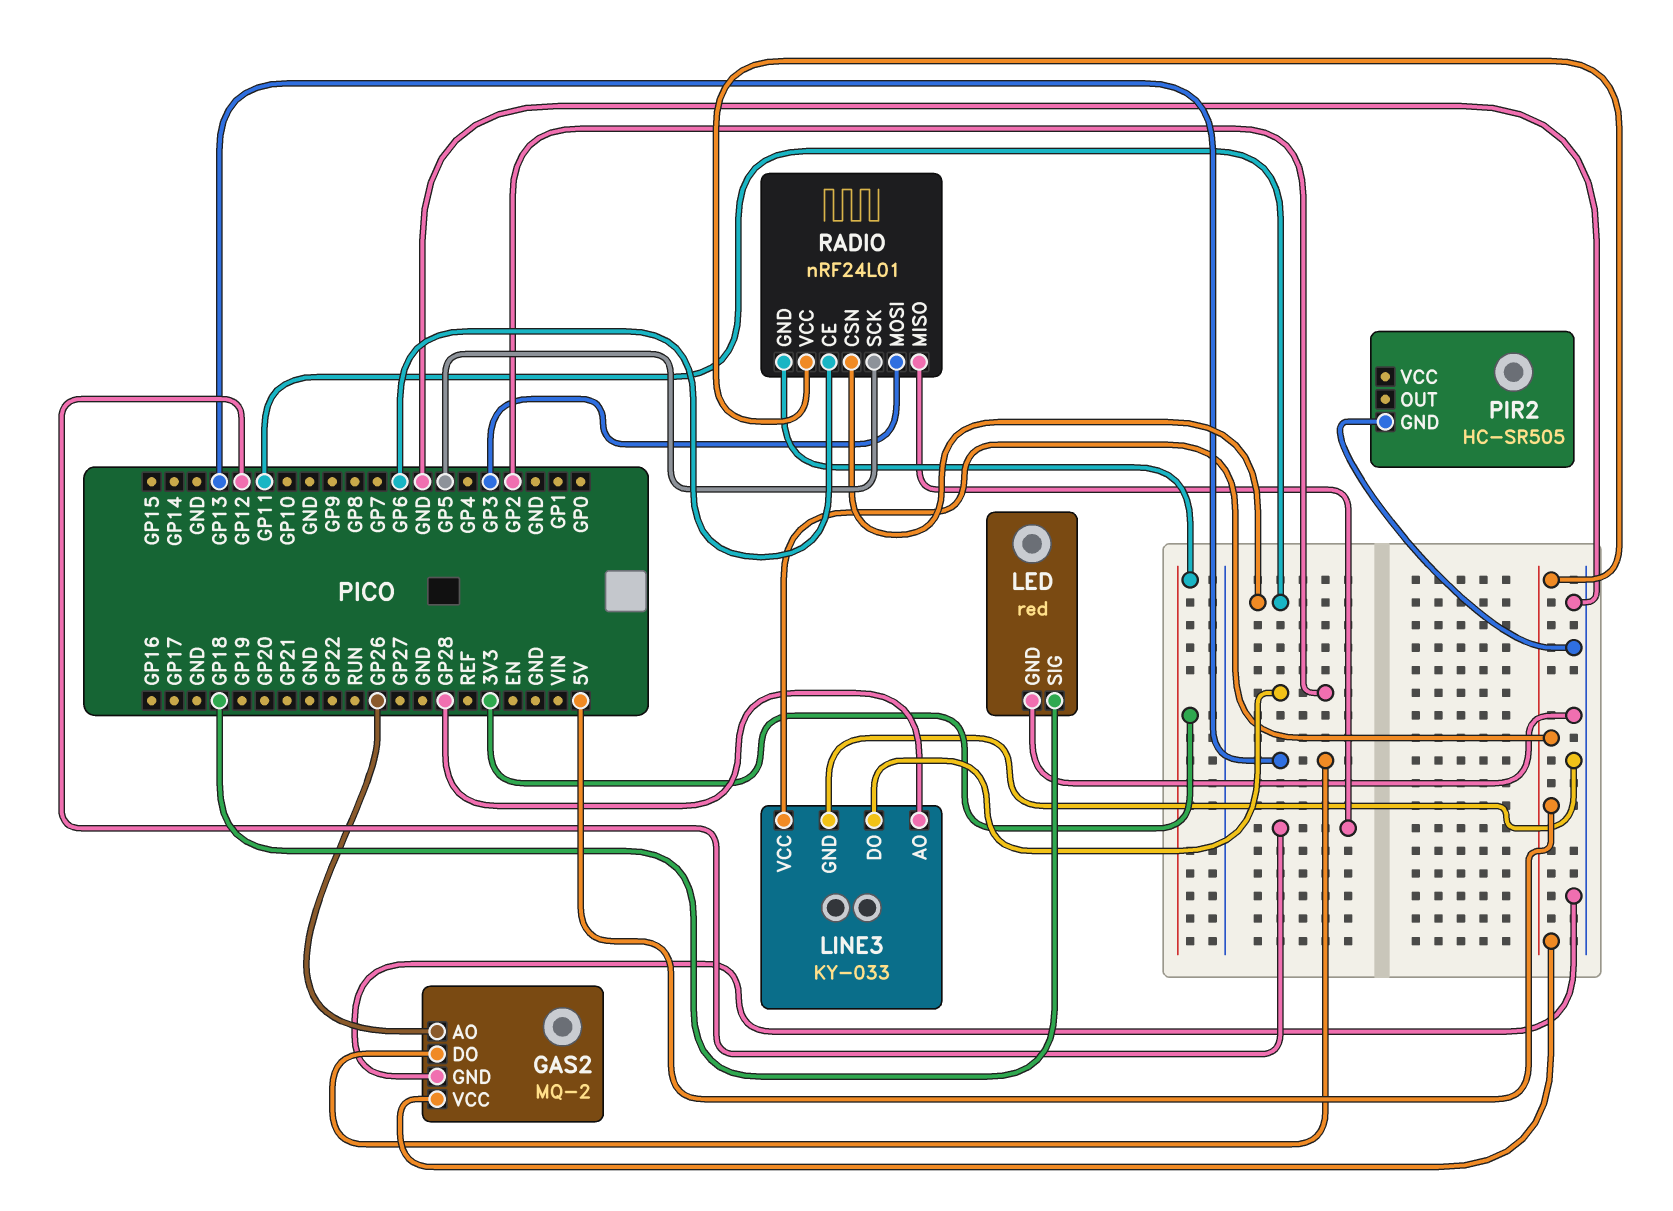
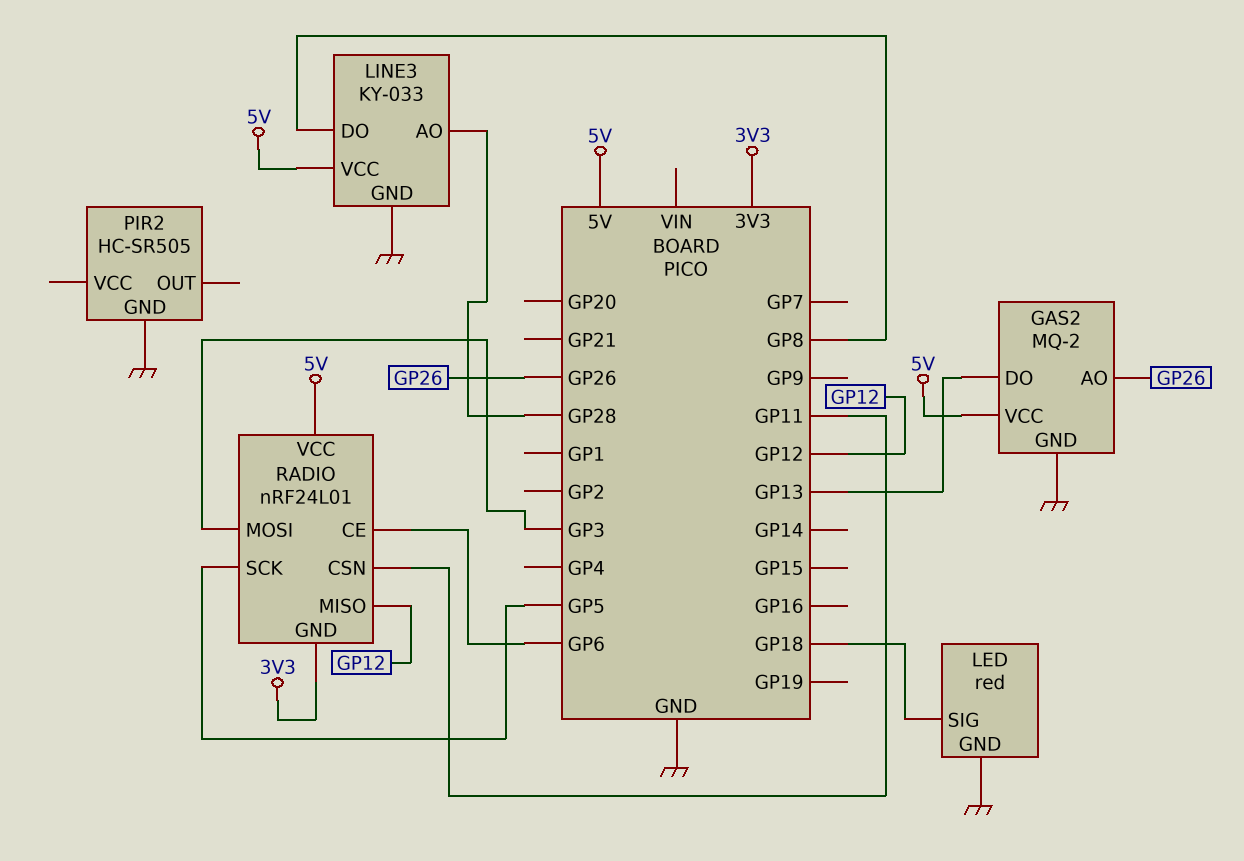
LINE3 pin DO: GP2 -> GP8

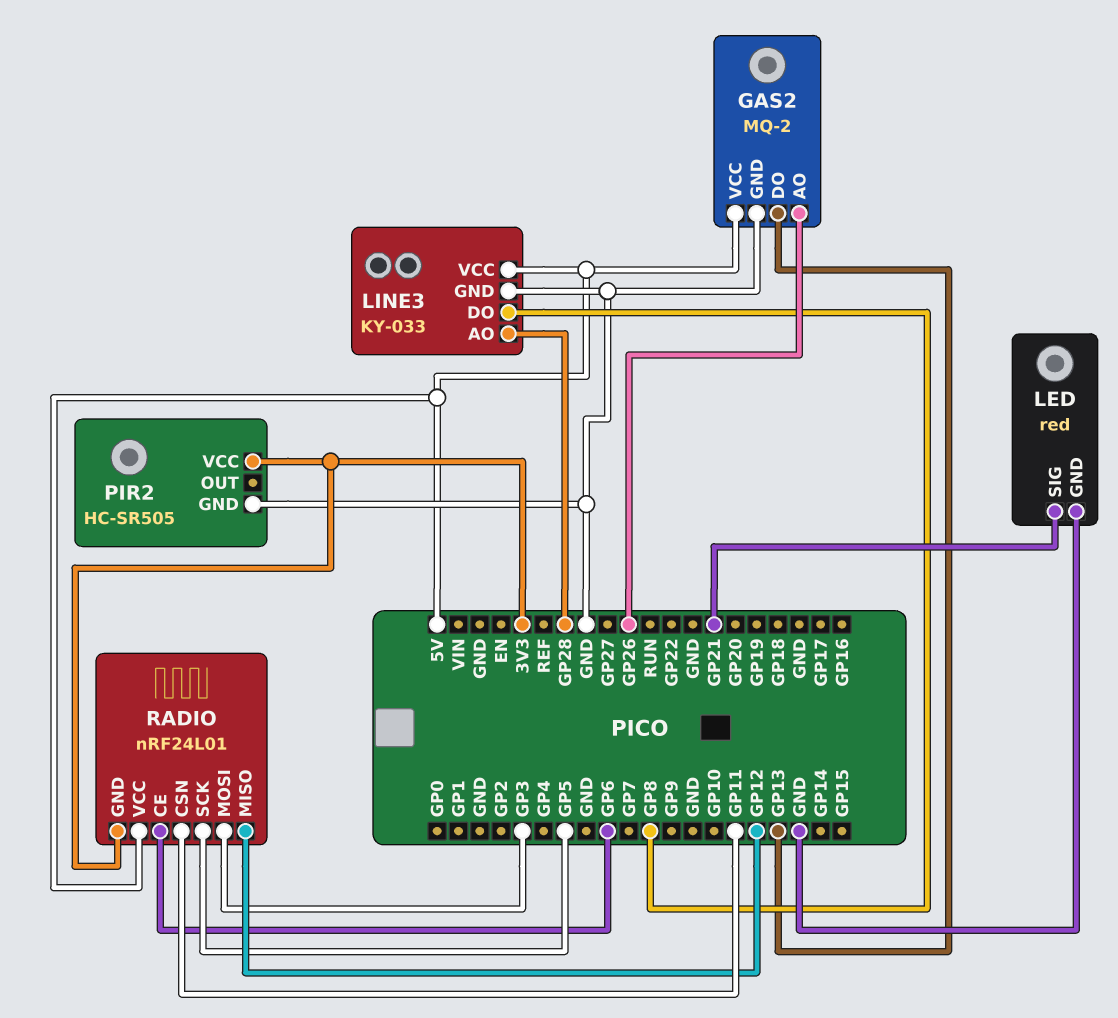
LED pin SIG: GP18 -> GP21
PIR2 pin VCC: none -> 3V3

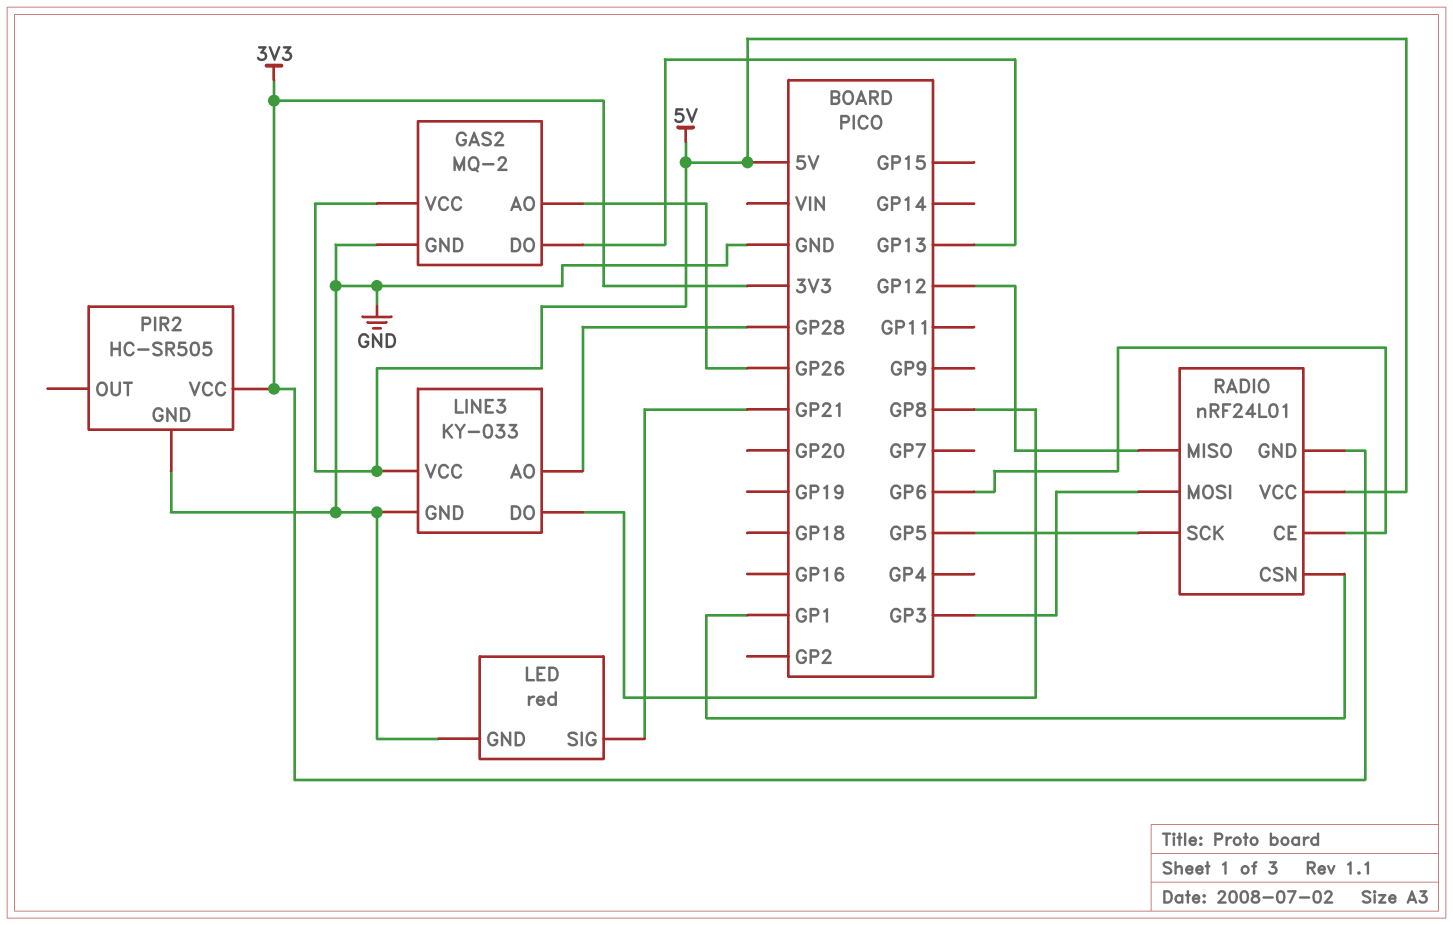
RADIO pin CSN: GP11 -> GP1

